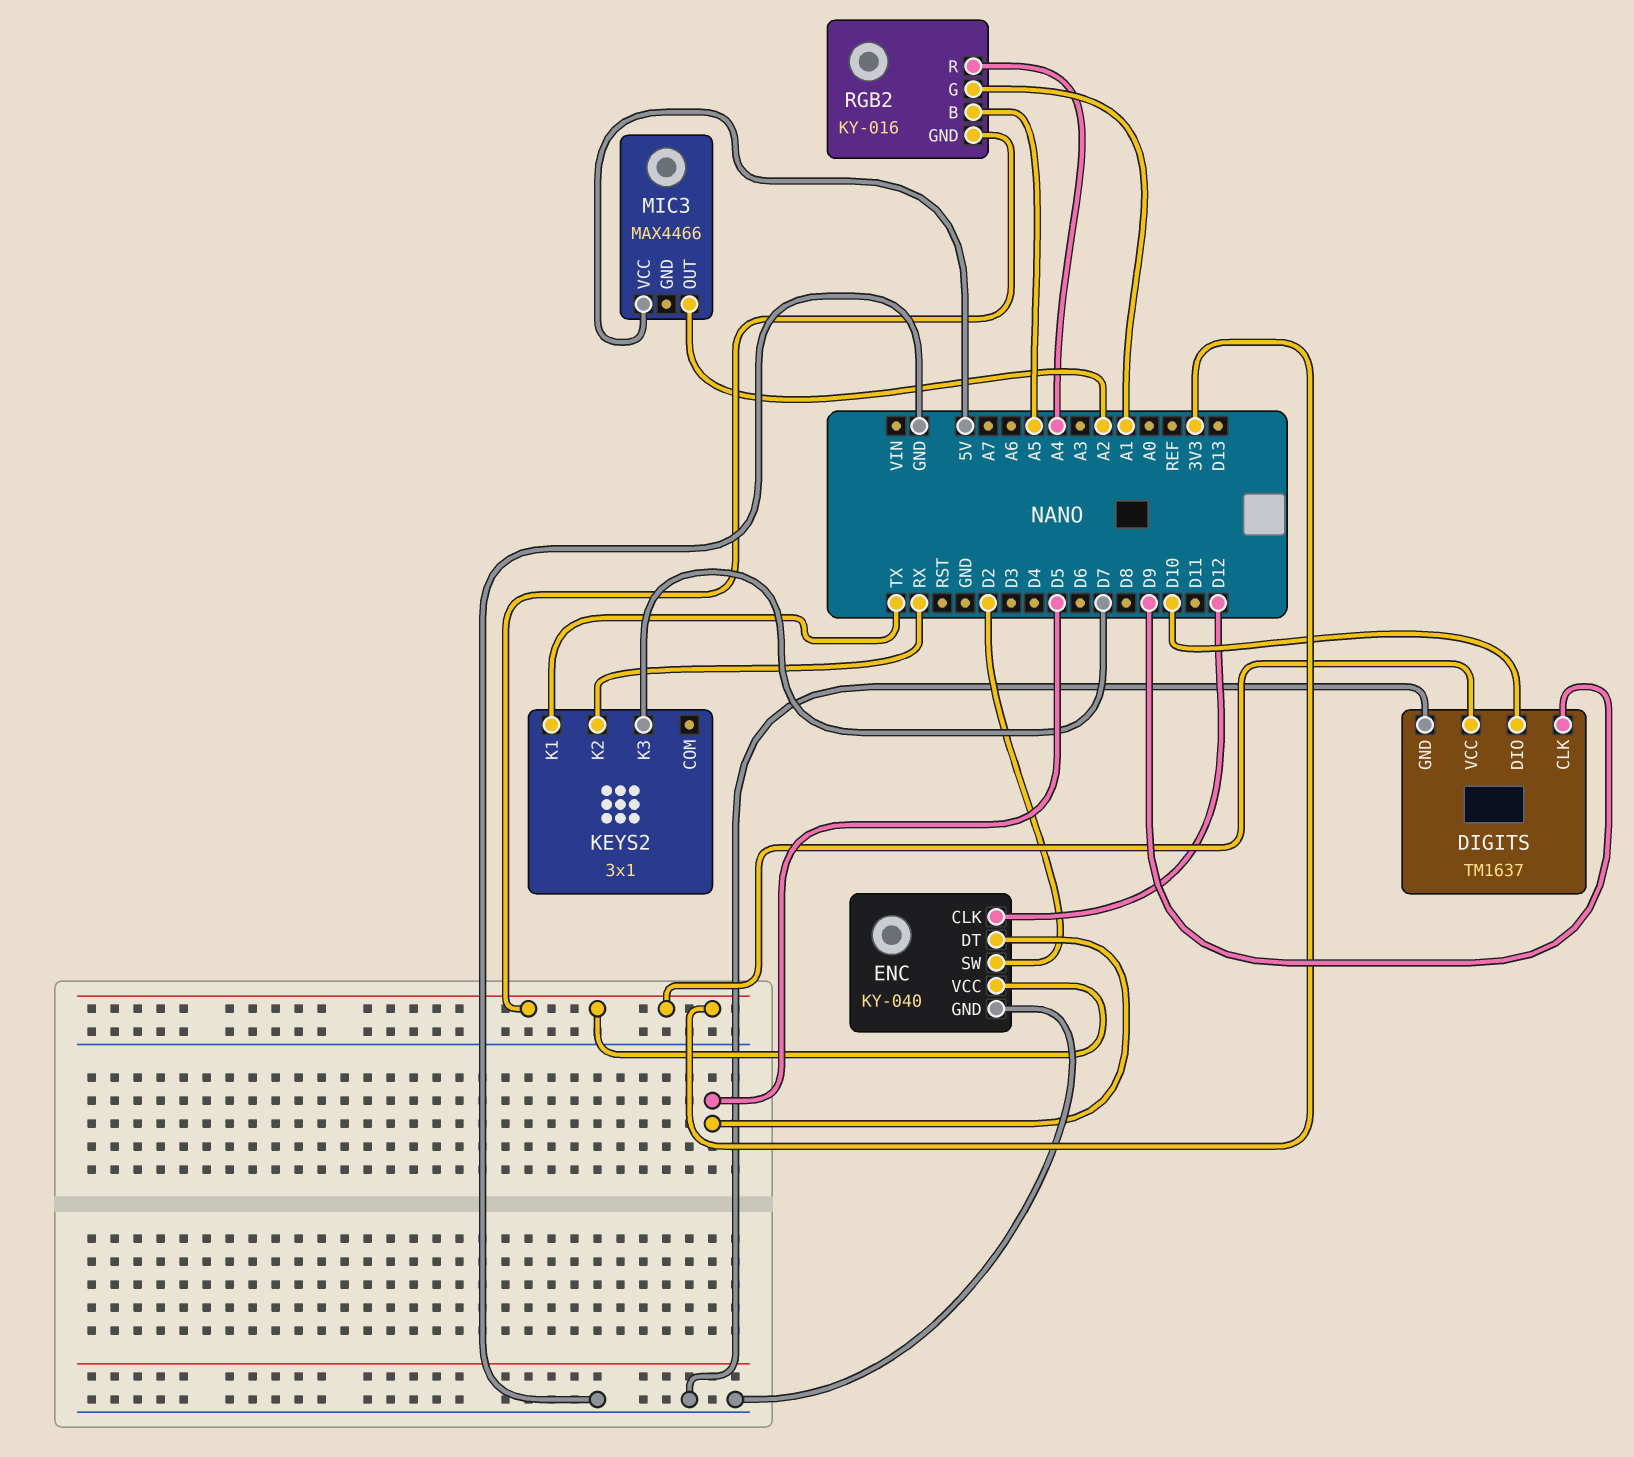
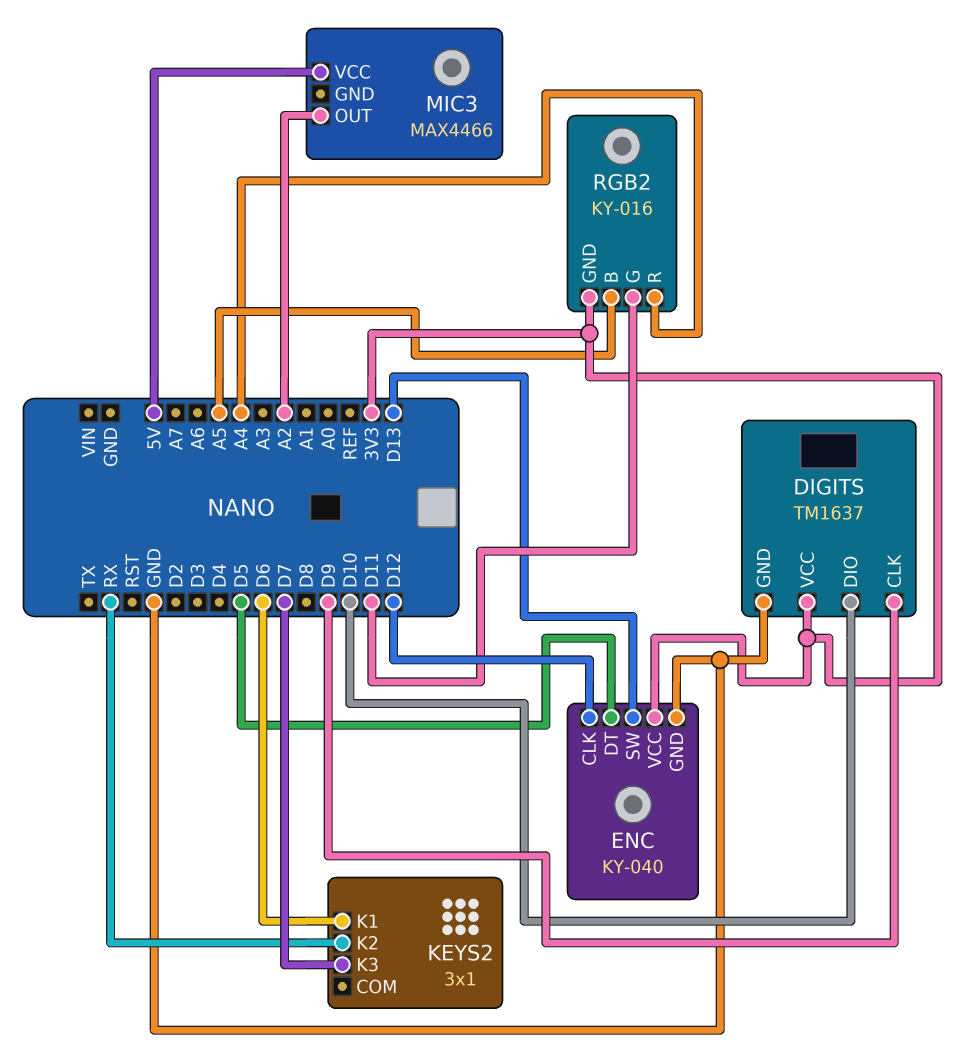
ENC pin SW: D2 -> D13
KEYS2 pin K1: TX -> D6
RGB2 pin G: A1 -> D11

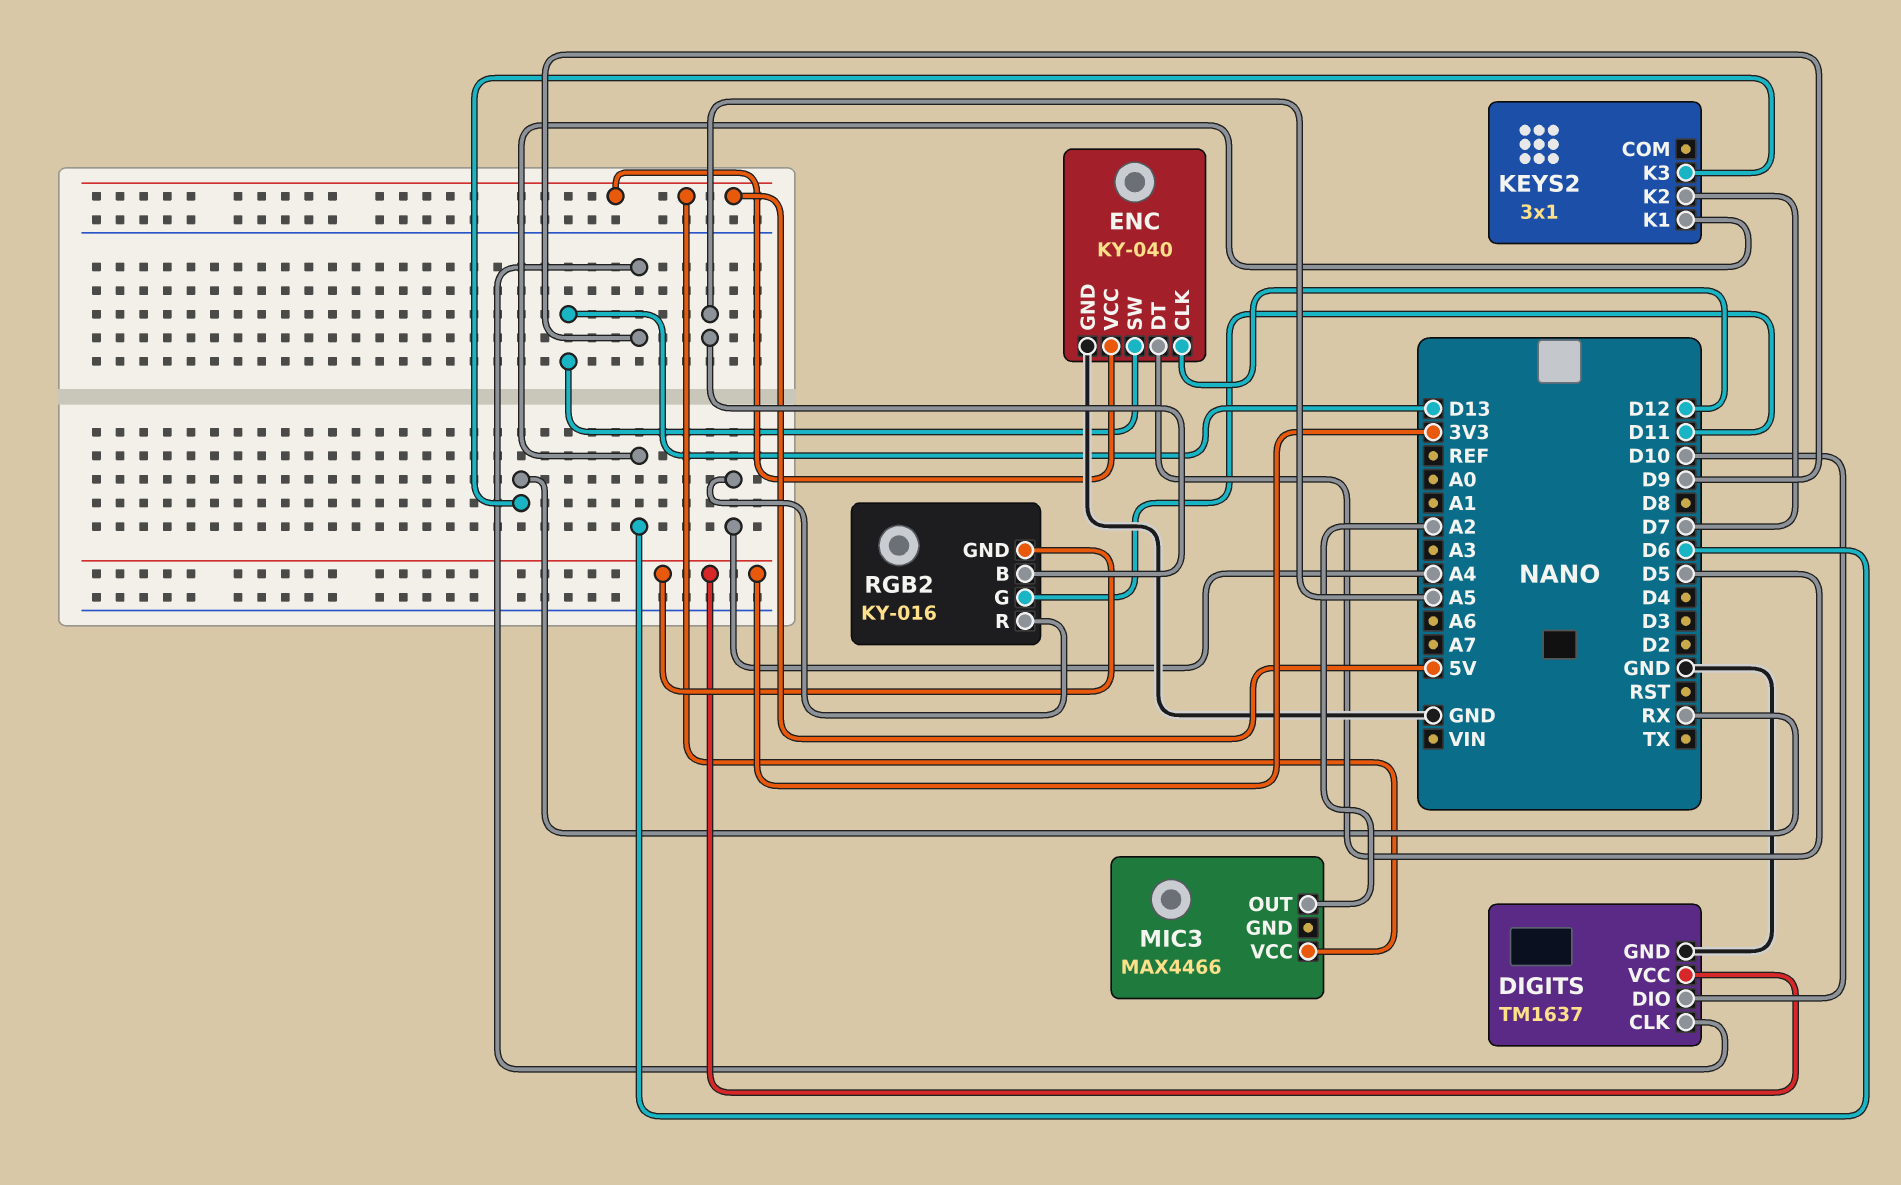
ENC pin VCC: 3V3 -> 5V
KEYS2 pin K2: RX -> D7
KEYS2 pin K3: D7 -> RX

